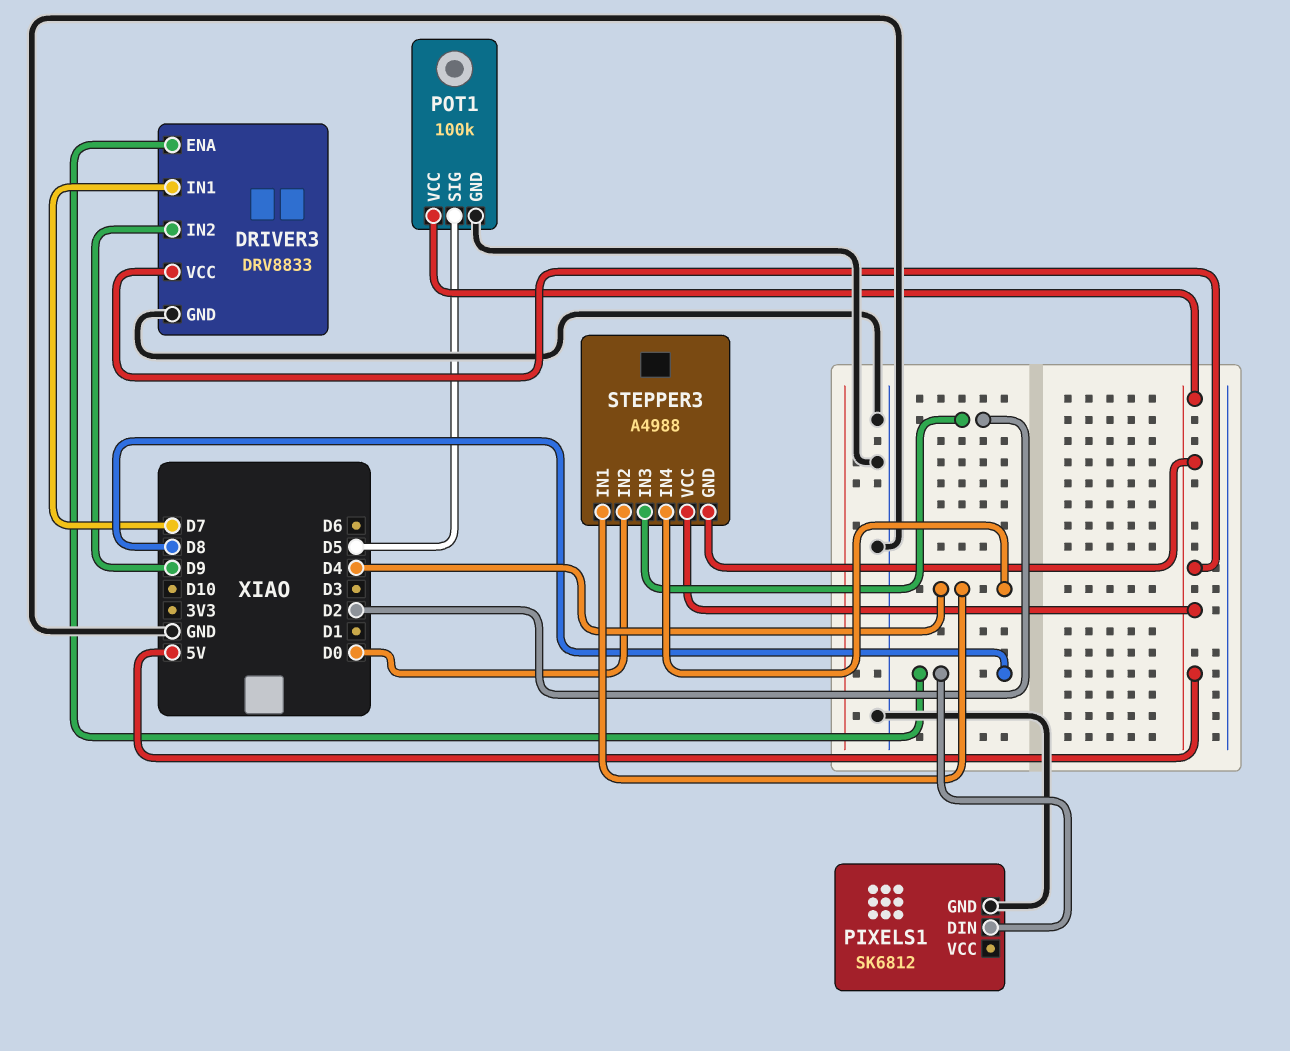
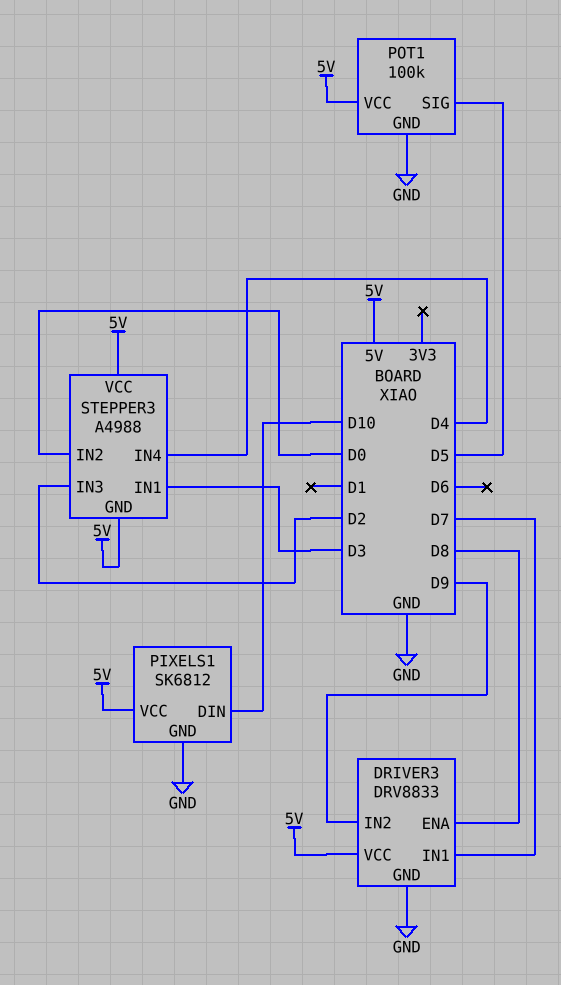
PIXELS1 pin DIN: D8 -> D10
PIXELS1 pin VCC: none -> 5V
STEPPER3 pin IN1: D4 -> D3

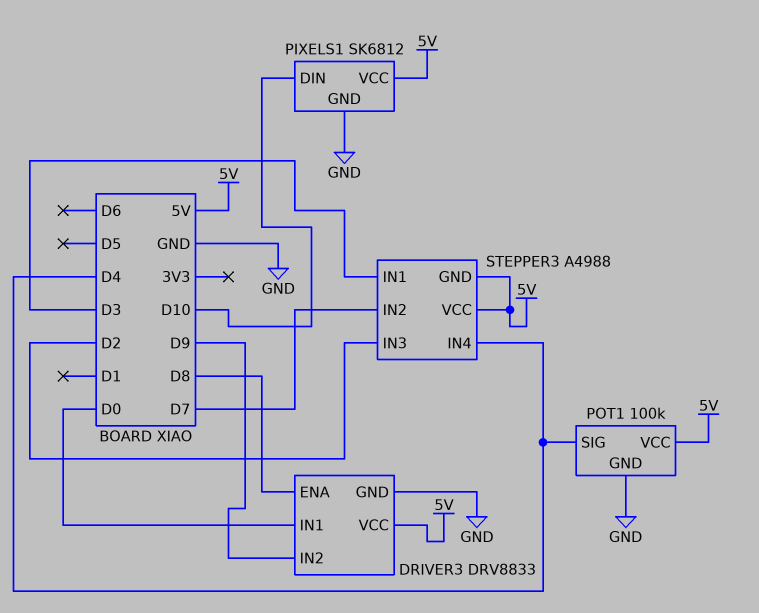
DRIVER3 pin IN1: D7 -> D0
POT1 pin SIG: D5 -> D4
STEPPER3 pin IN2: D0 -> D7

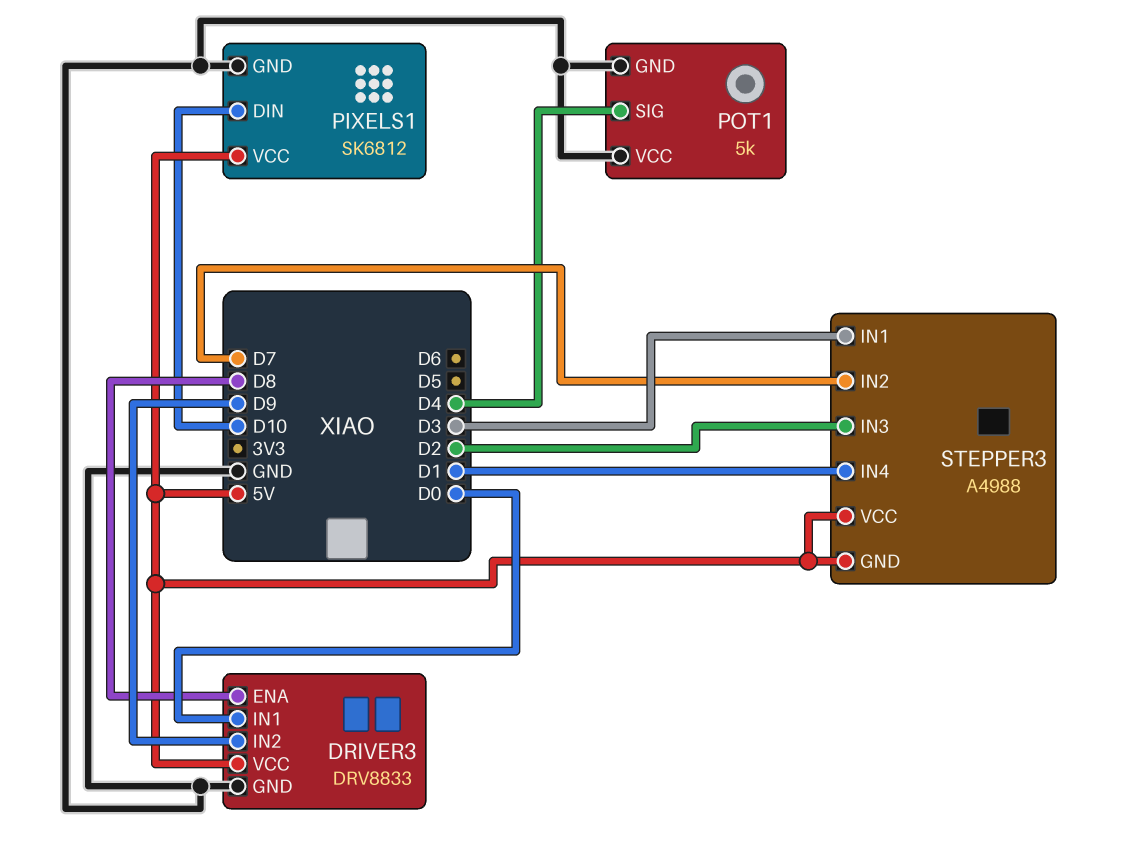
POT1: 100k -> 5k
POT1 pin VCC: 5V -> GND
STEPPER3 pin IN4: D4 -> D1

